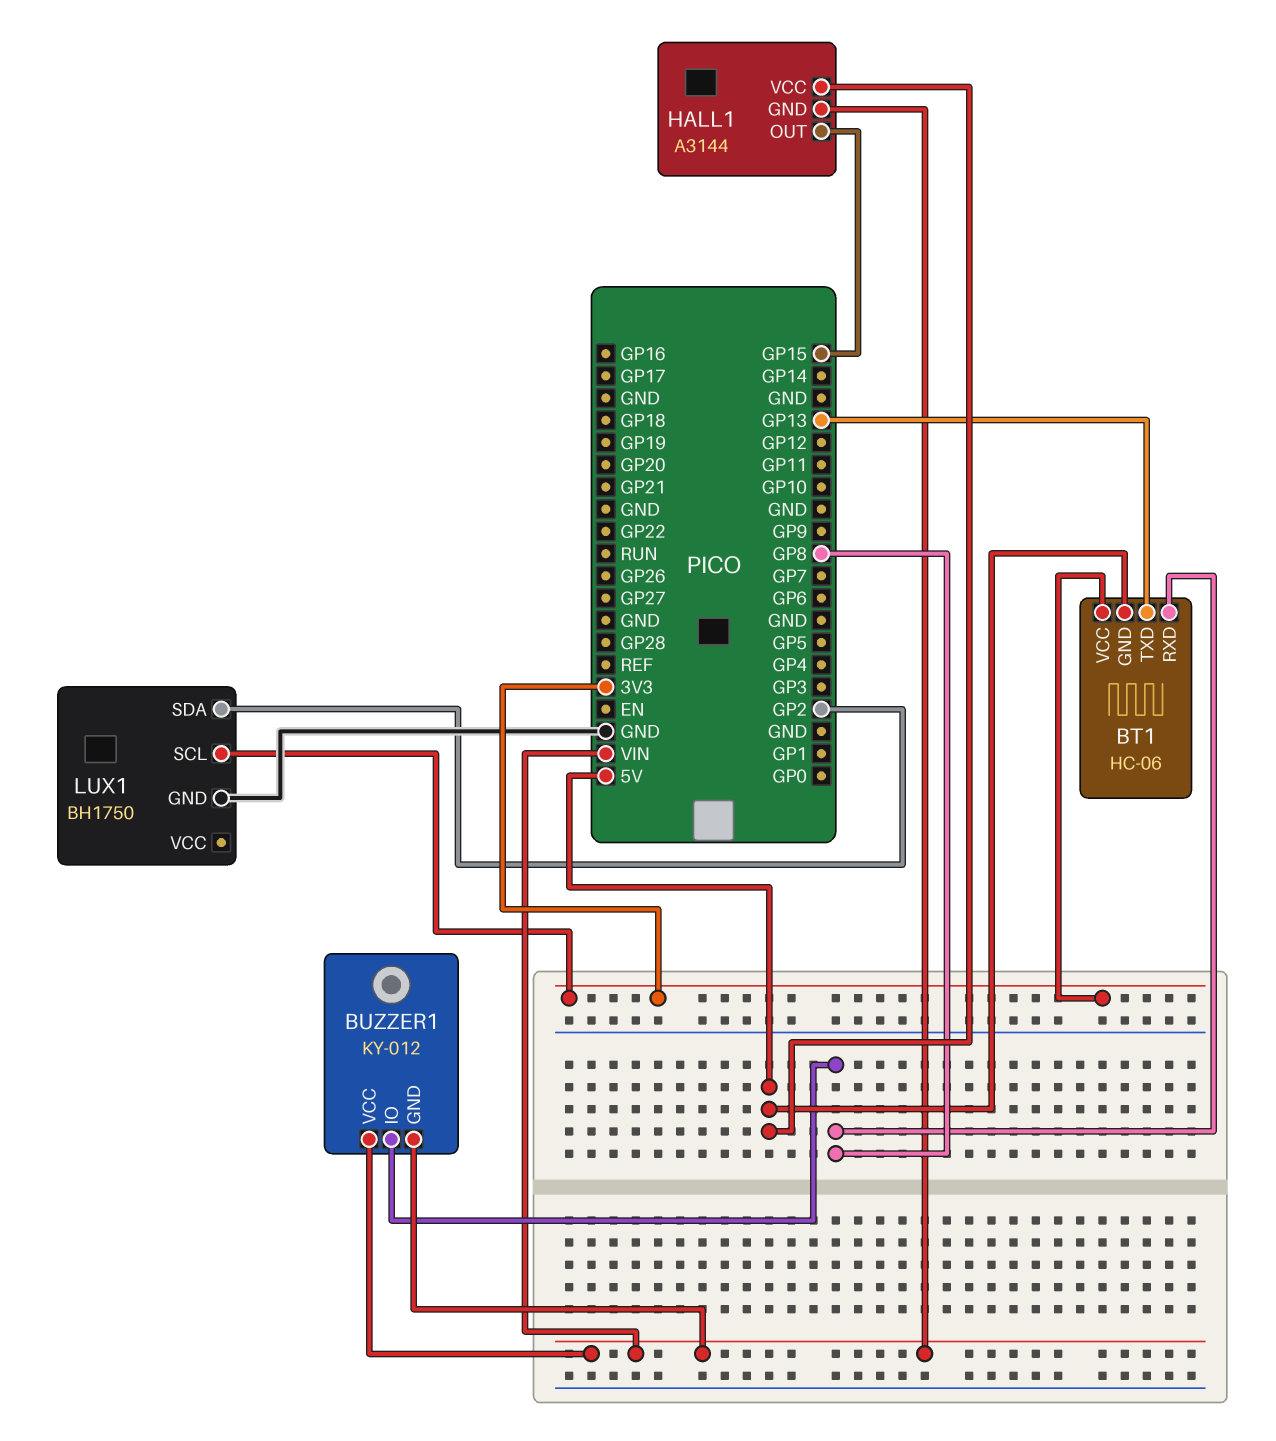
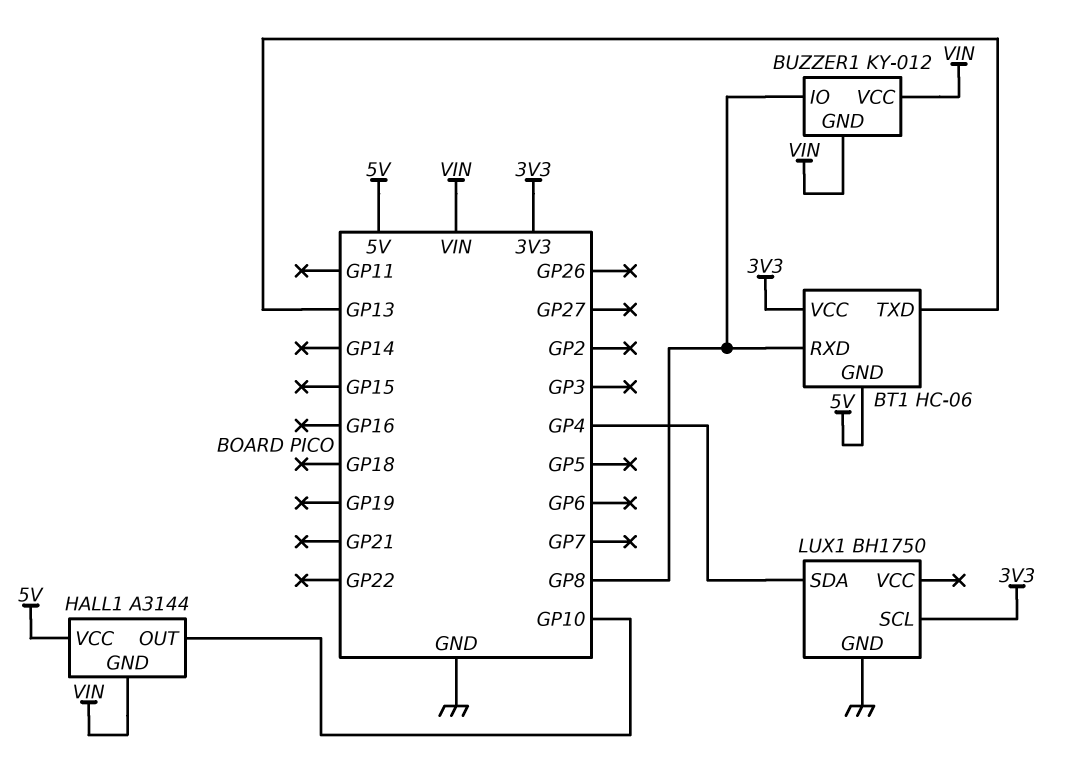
HALL1 pin OUT: GP15 -> GP10
LUX1 pin SDA: GP2 -> GP4

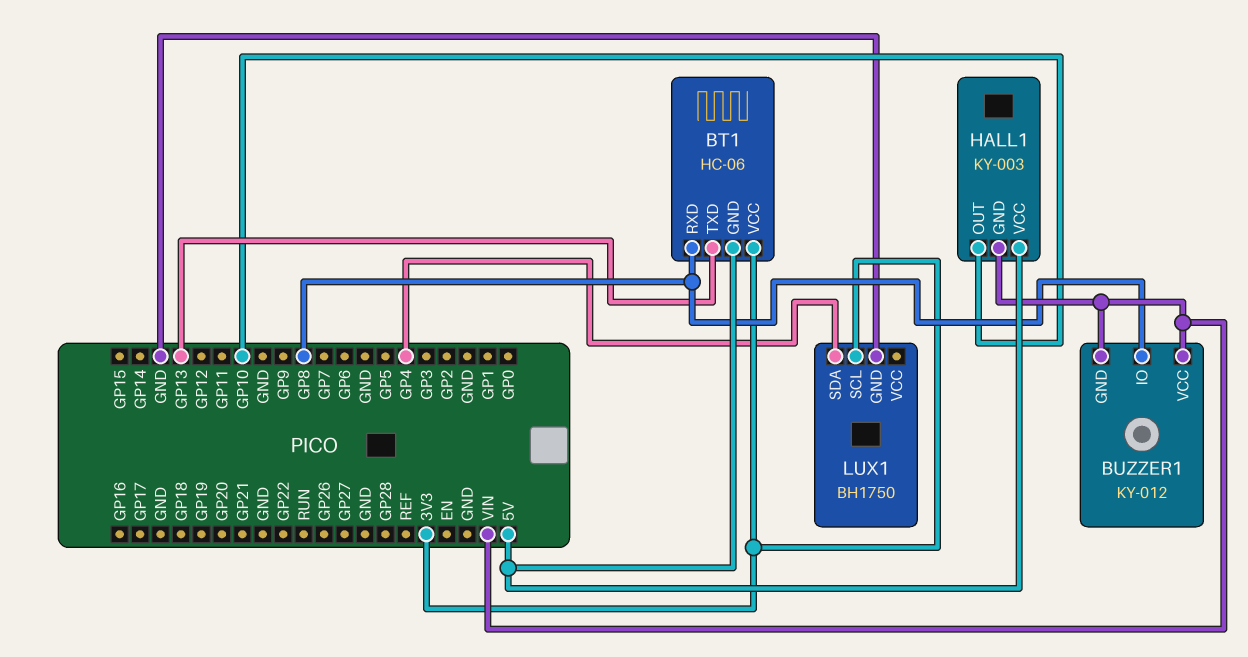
HALL1: A3144 -> KY-003

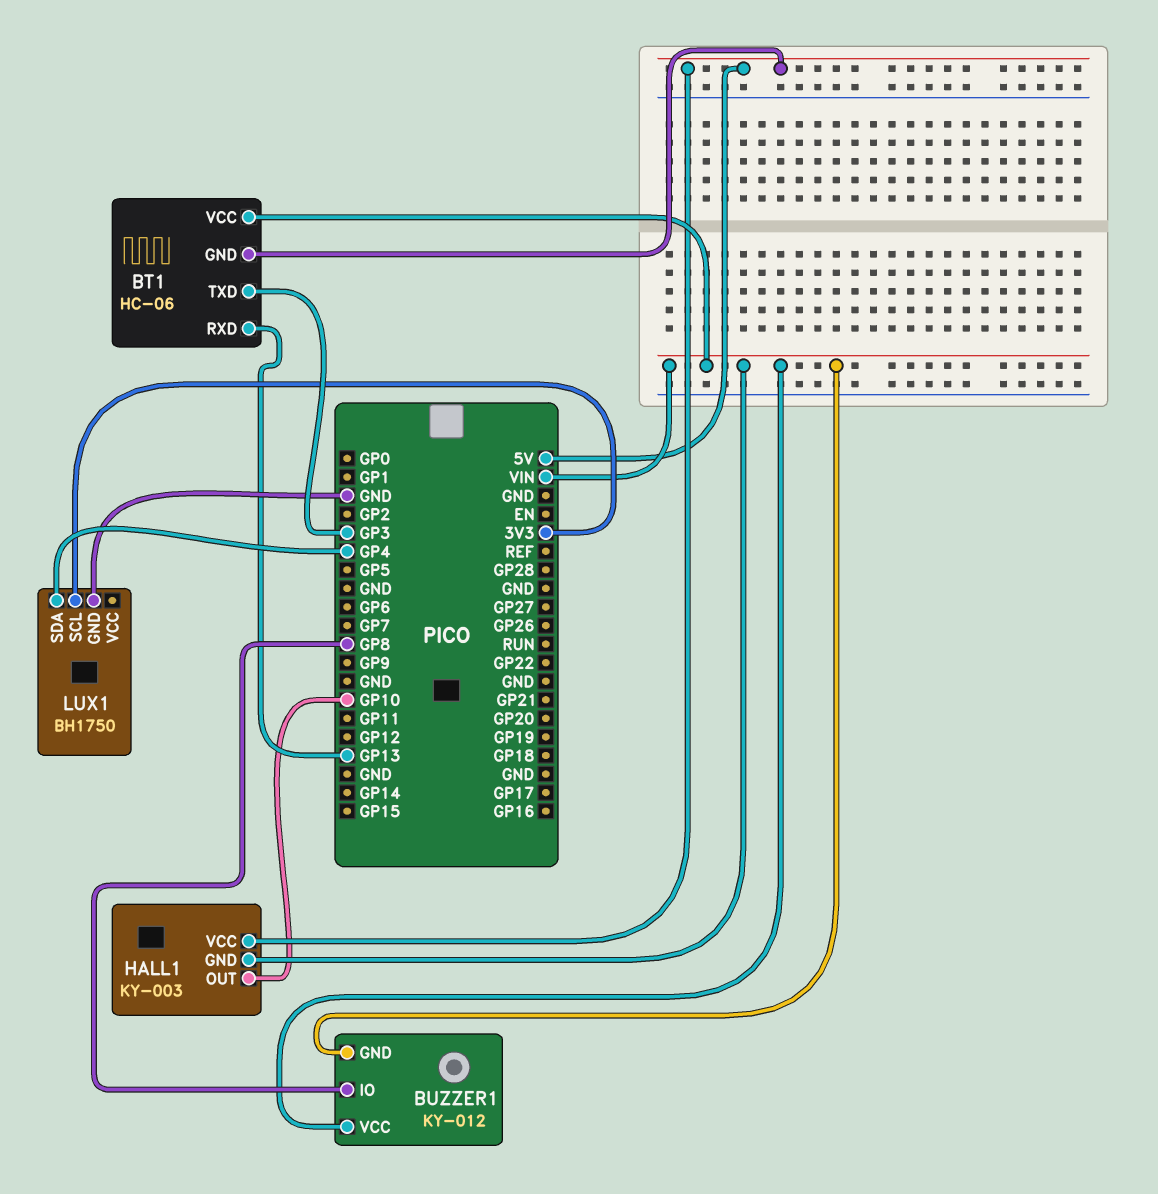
BT1 pin RXD: GP8 -> GP13
BT1 pin TXD: GP13 -> GP3
BT1 pin VCC: 3V3 -> VIN

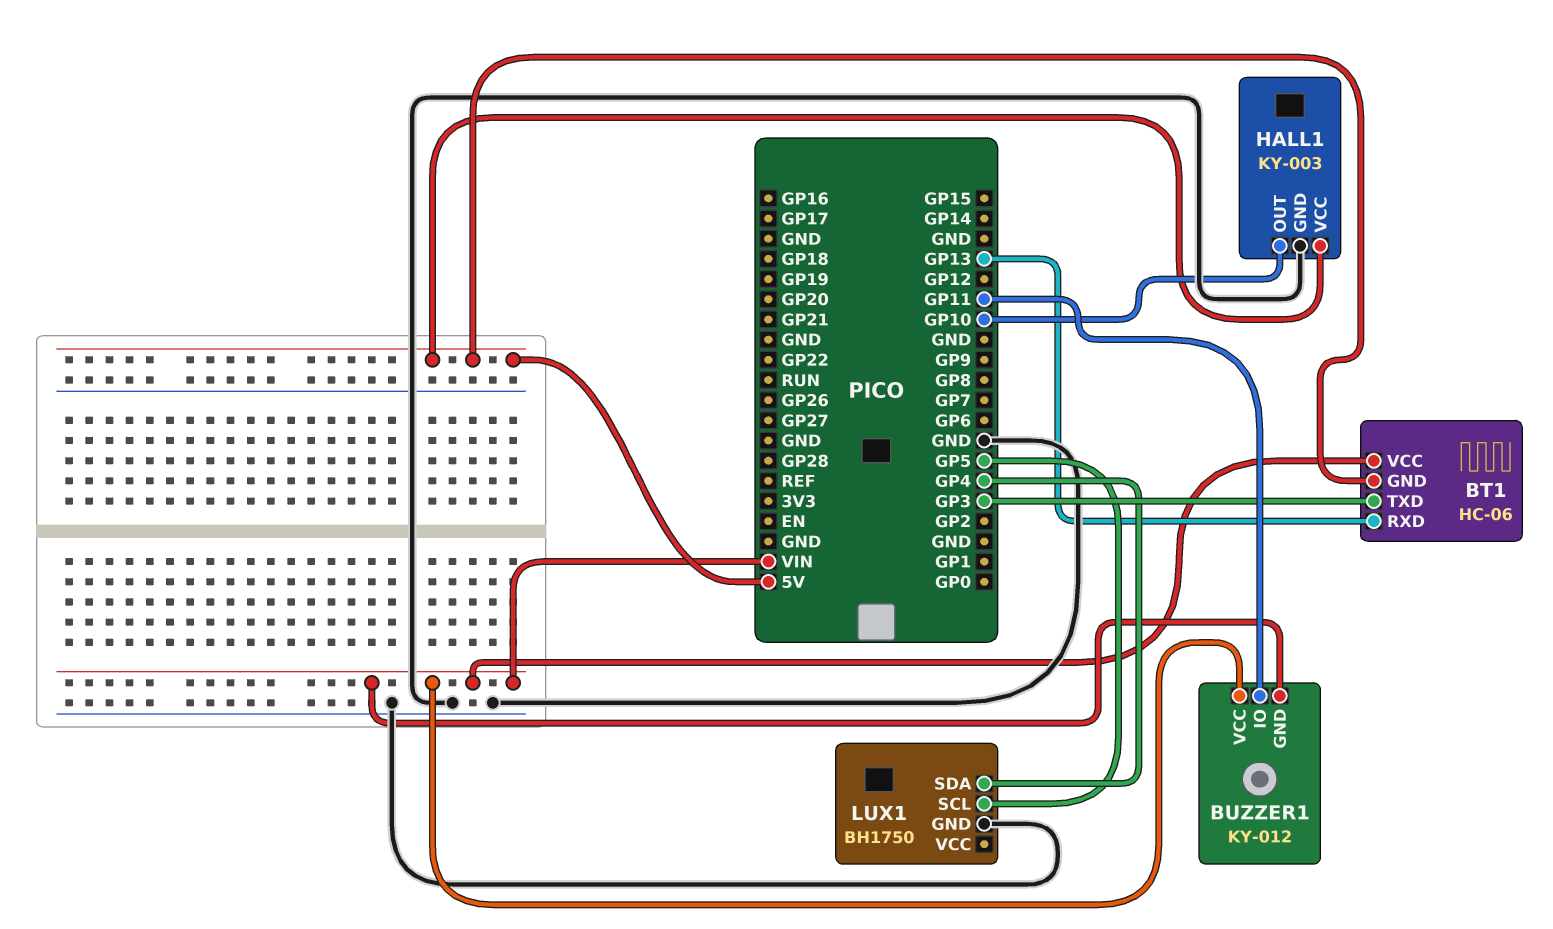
BUZZER1 pin IO: GP8 -> GP11
HALL1 pin GND: VIN -> GND
LUX1 pin SCL: 3V3 -> GP5

